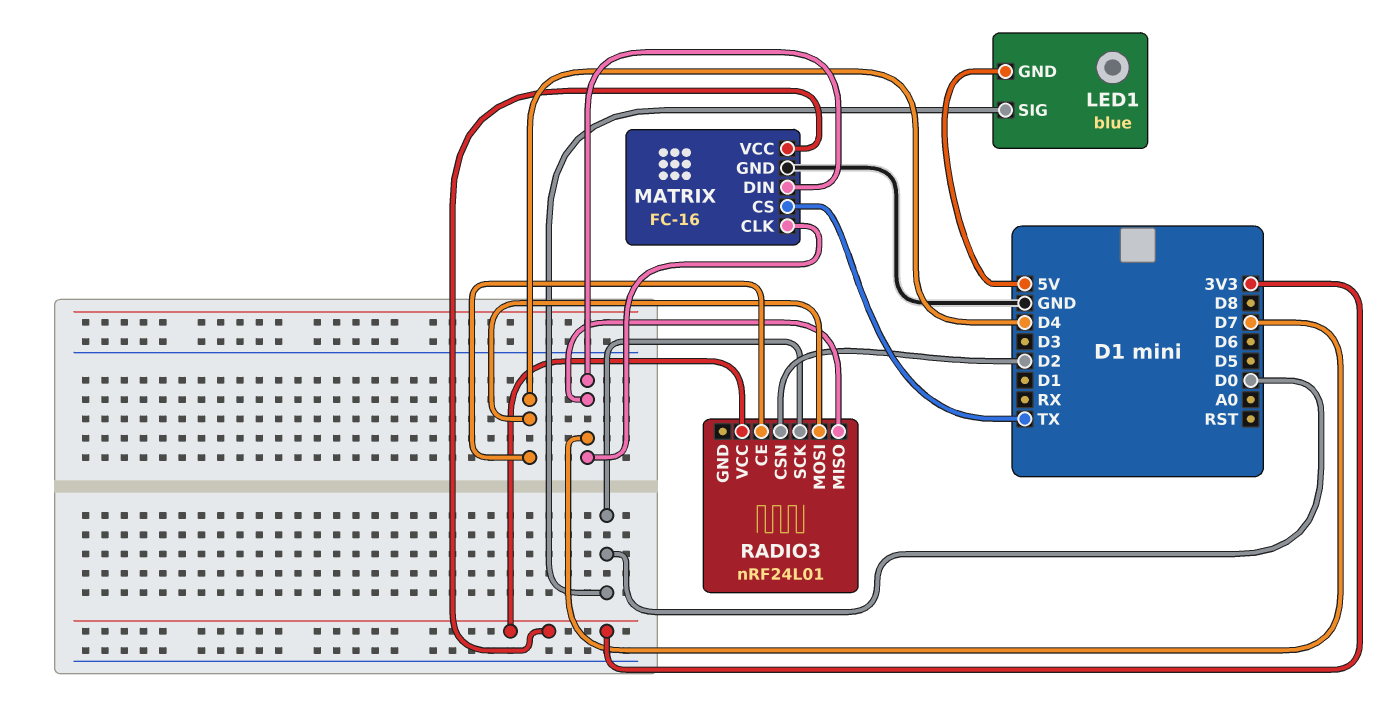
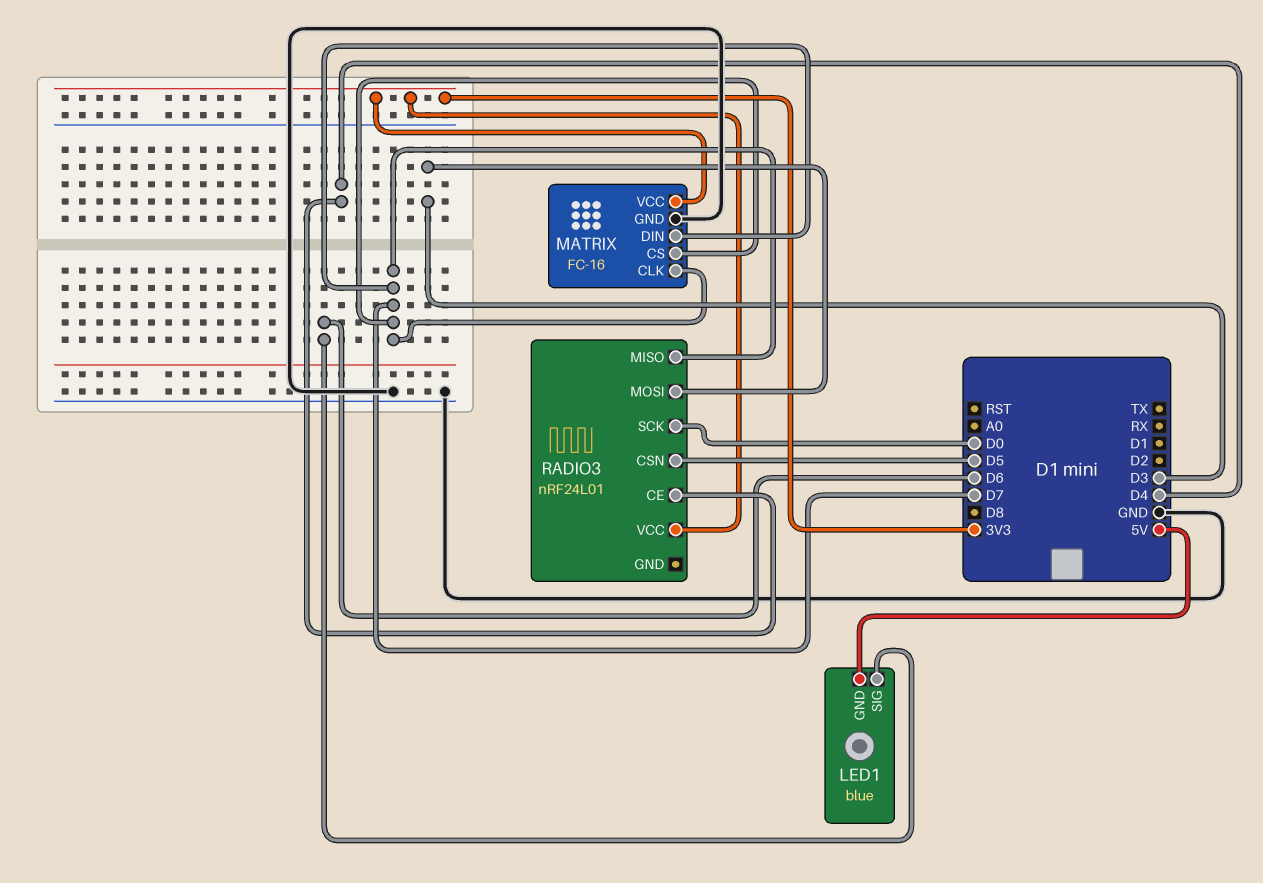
LED1 pin SIG: D0 -> D6
MATRIX pin CS: TX -> D7
RADIO3 pin CSN: D2 -> D5
RADIO3 pin MOSI: D4 -> D3

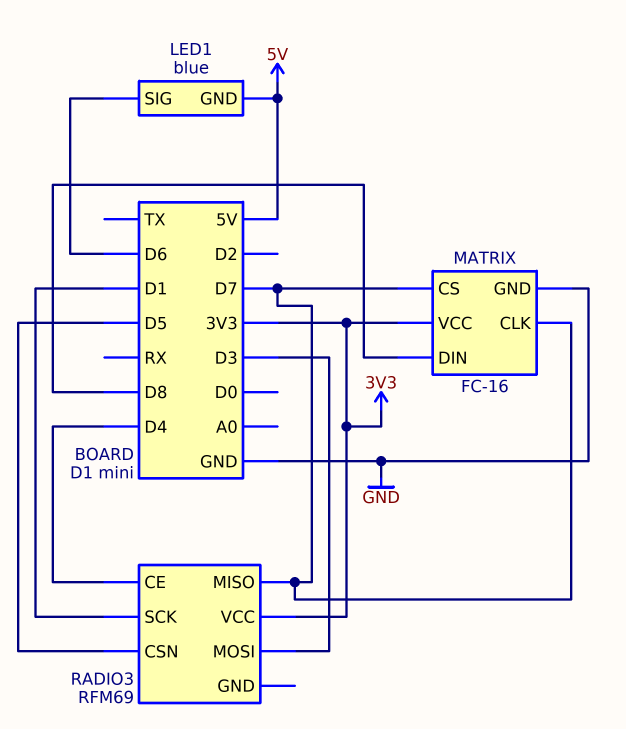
MATRIX pin DIN: D7 -> D8
RADIO3: nRF24L01 -> RFM69
RADIO3 pin SCK: D0 -> D1

